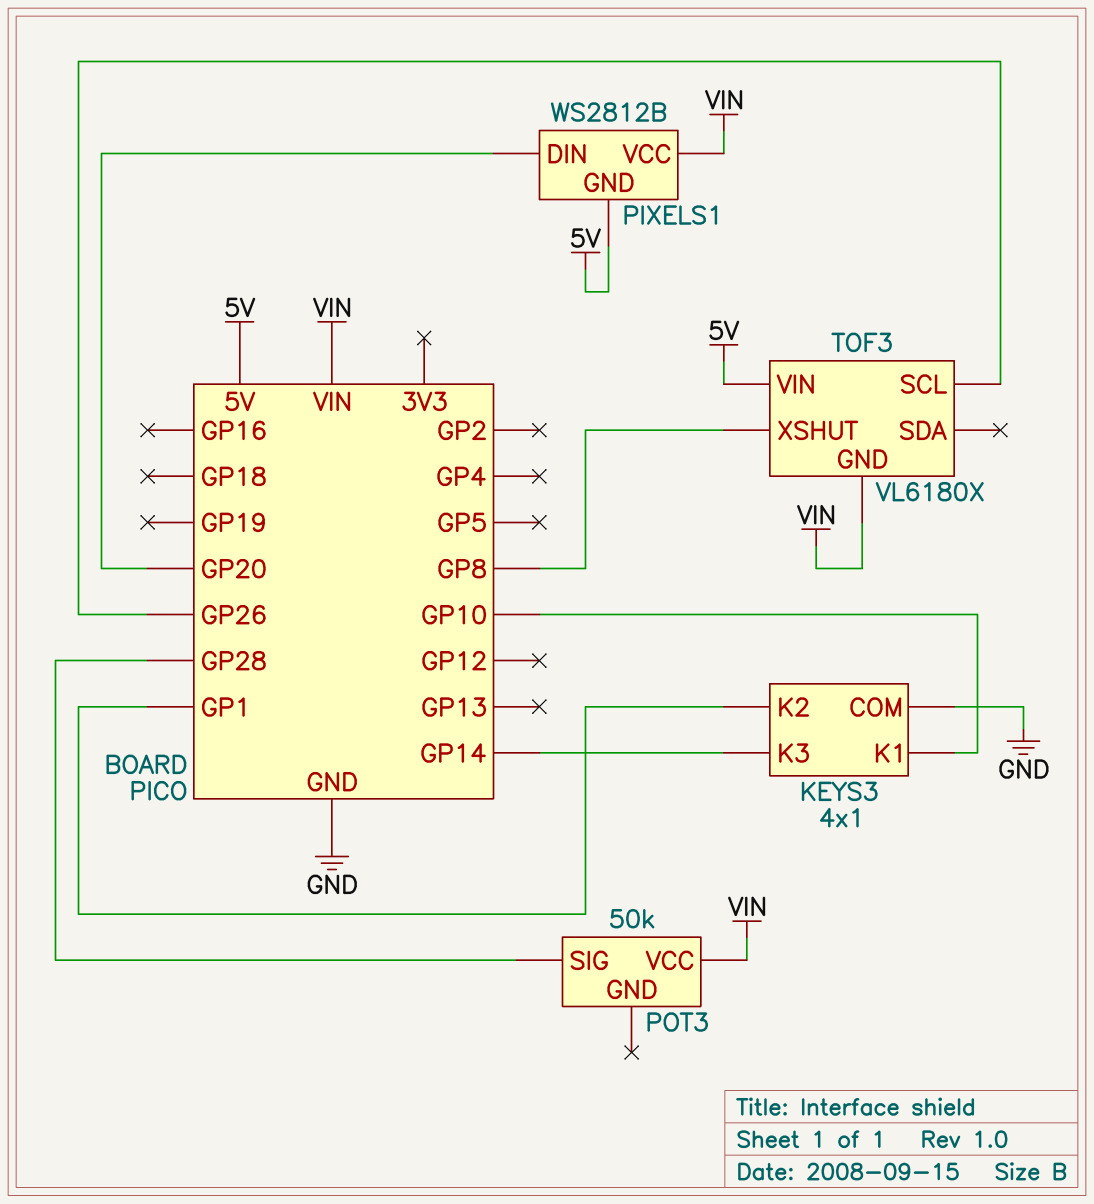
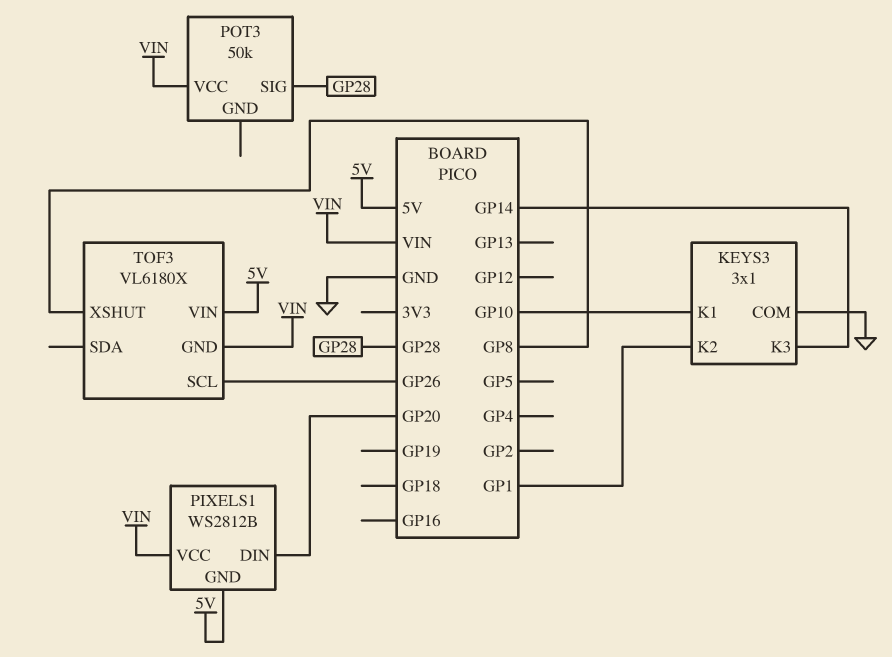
KEYS3: 4x1 -> 3x1

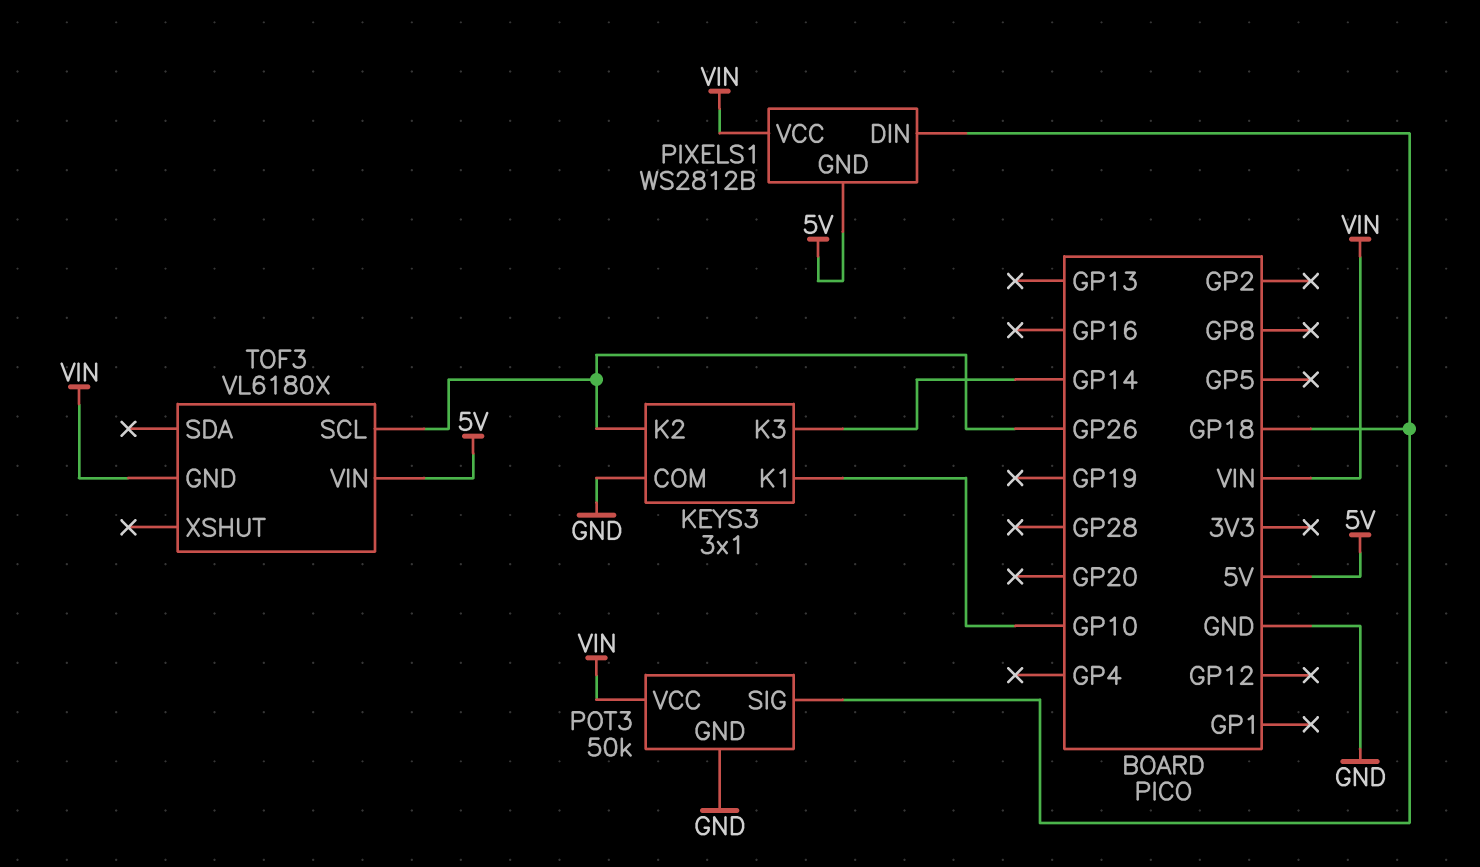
KEYS3 pin K2: GP1 -> GP26
PIXELS1 pin DIN: GP20 -> GP18
POT3 pin GND: none -> GND
POT3 pin SIG: GP28 -> GP18
TOF3 pin XSHUT: GP8 -> none

